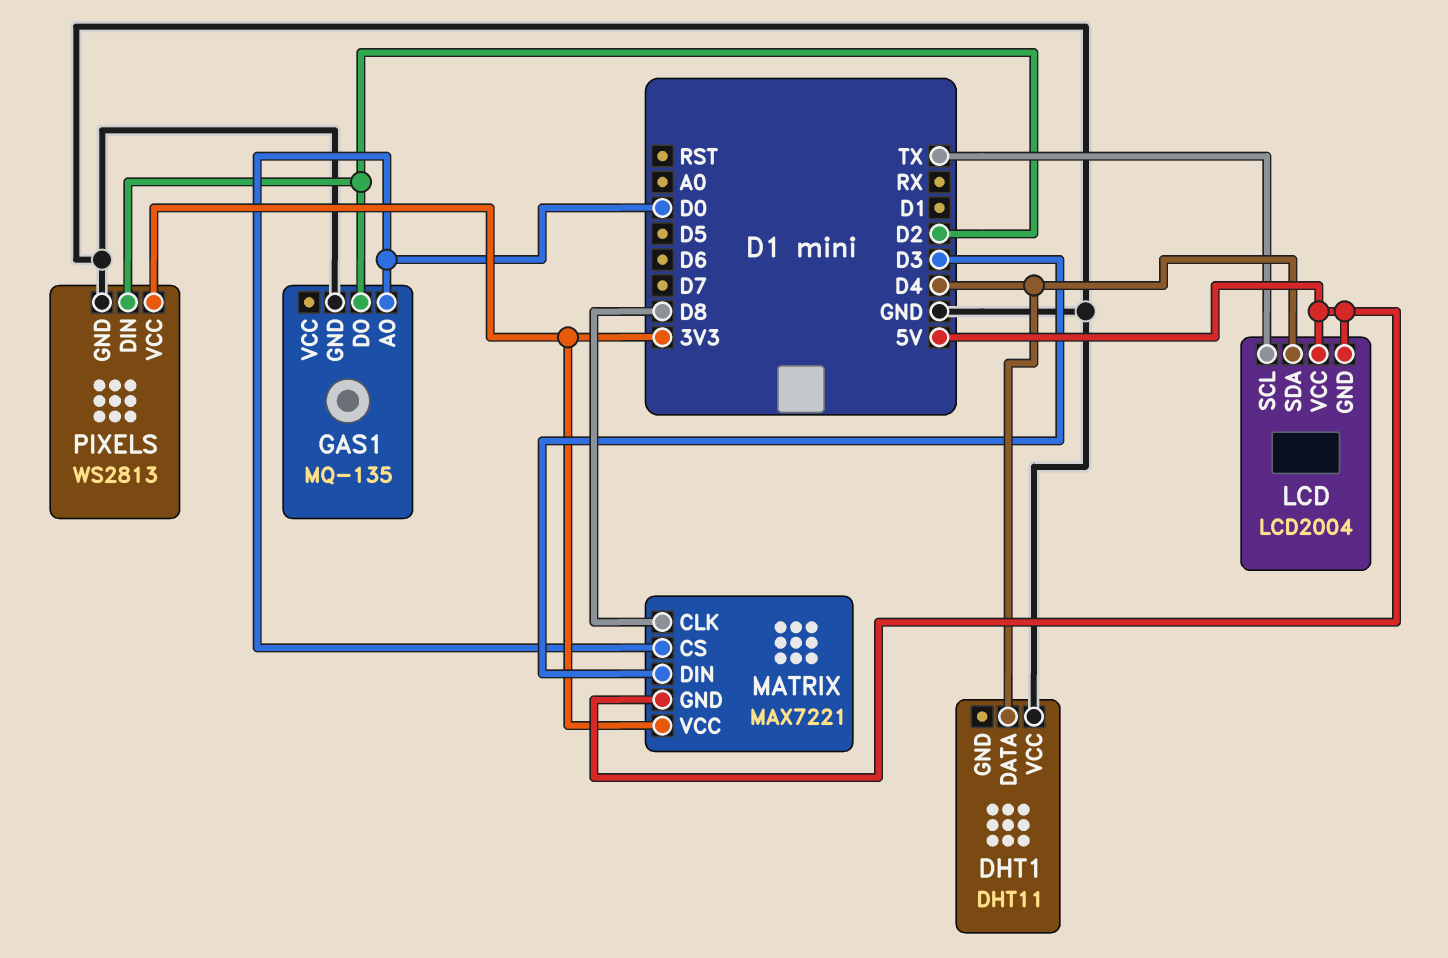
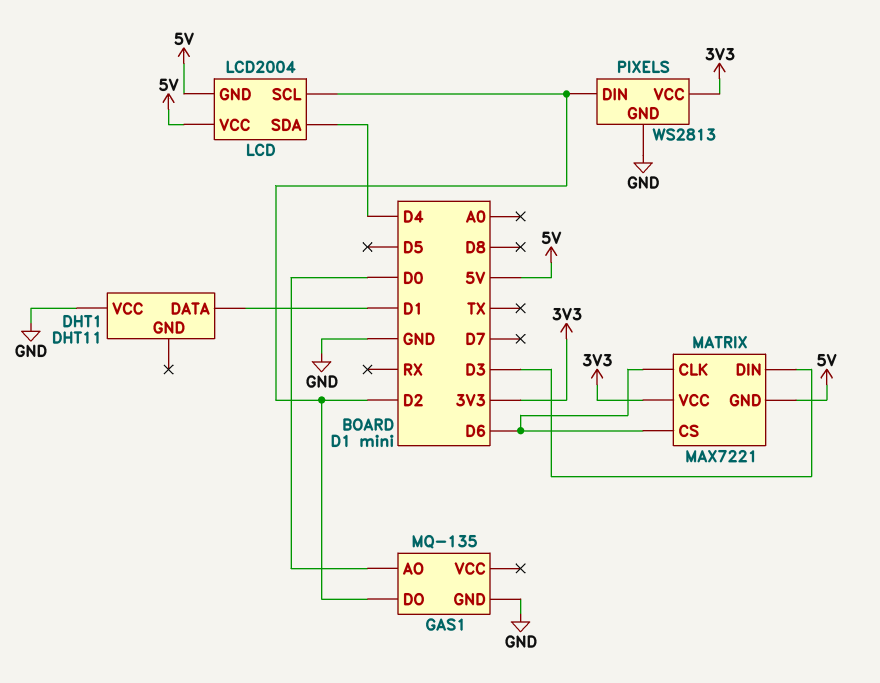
DHT1 pin DATA: D4 -> D1
LCD pin SCL: TX -> D2
MATRIX pin CLK: D8 -> D6
MATRIX pin CS: D0 -> D6

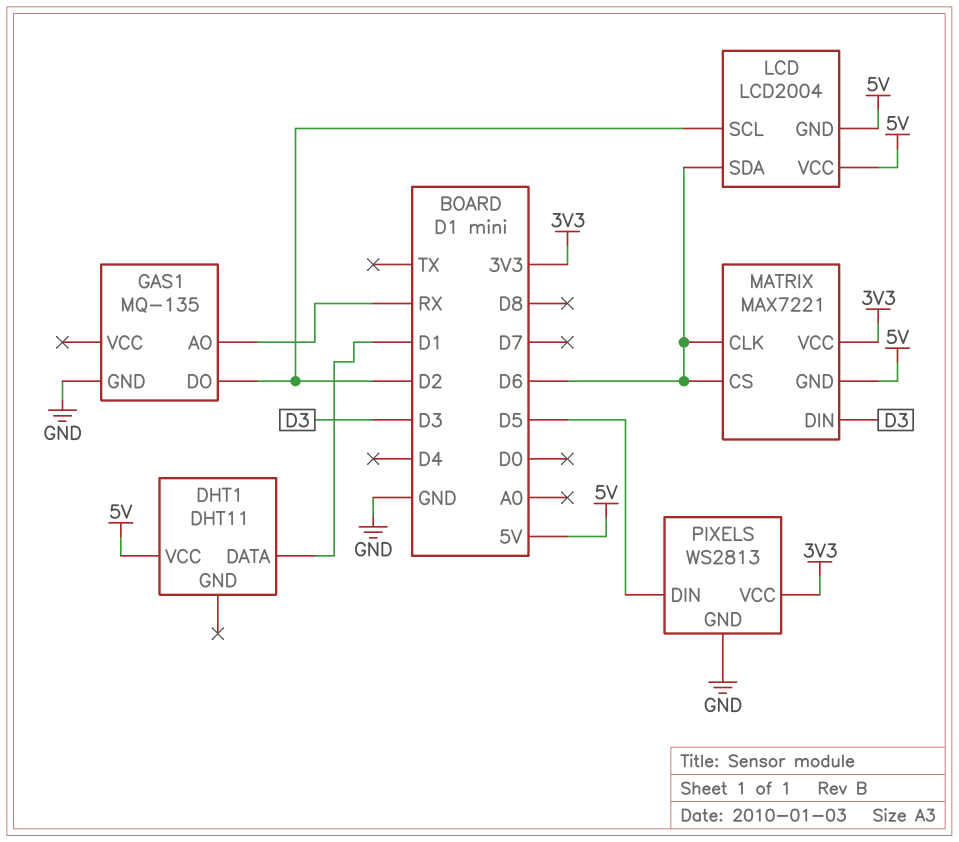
DHT1 pin VCC: GND -> 5V
GAS1 pin AO: D0 -> RX
LCD pin SDA: D4 -> D6
PIXELS pin DIN: D2 -> D5

